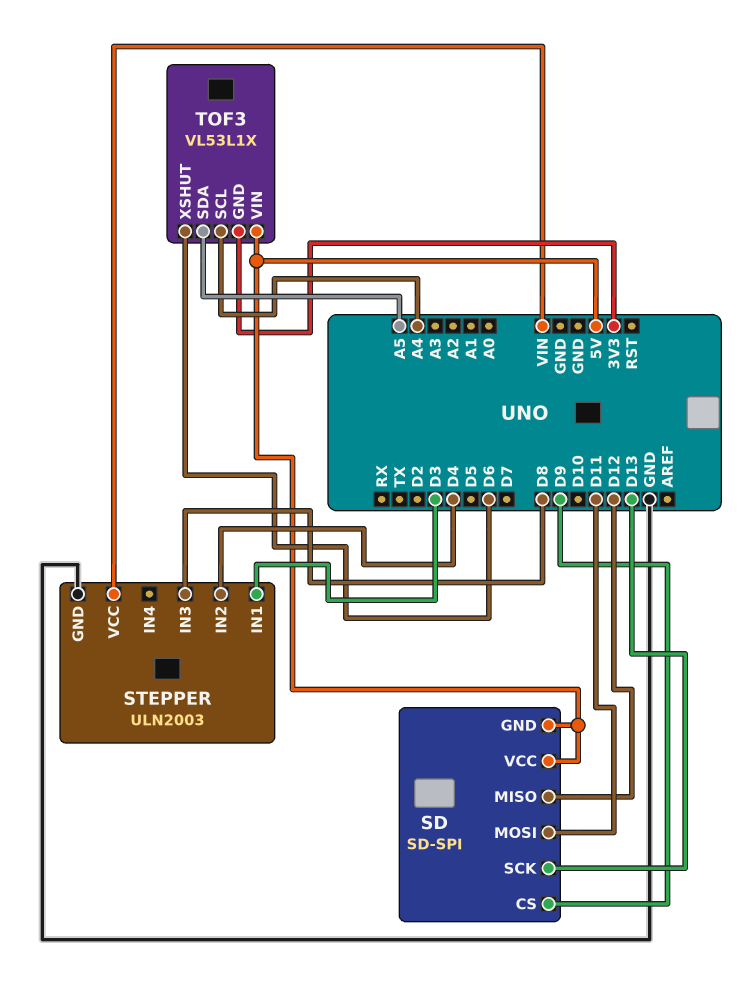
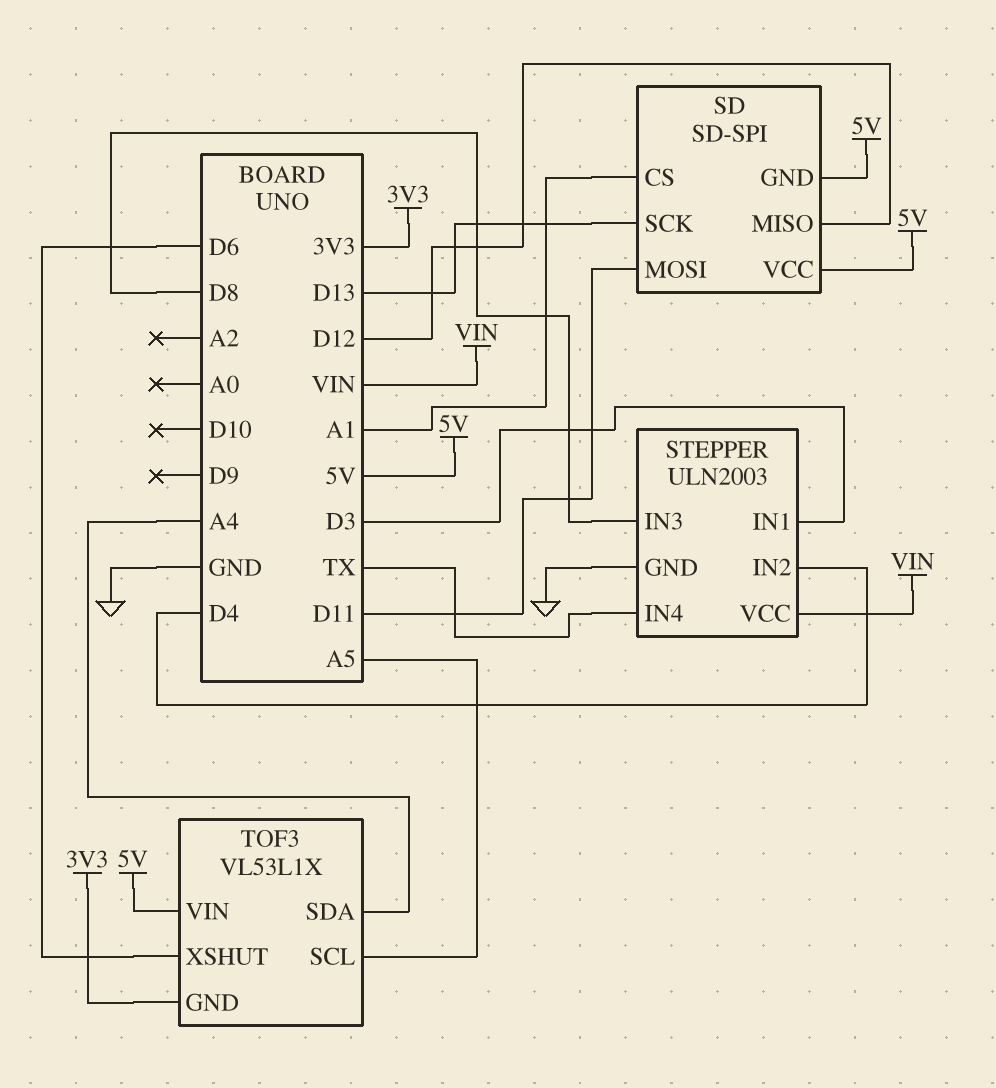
SD pin CS: D9 -> A1
STEPPER pin IN4: none -> TX
TOF3 pin SCL: A4 -> A5
TOF3 pin SDA: A5 -> A4

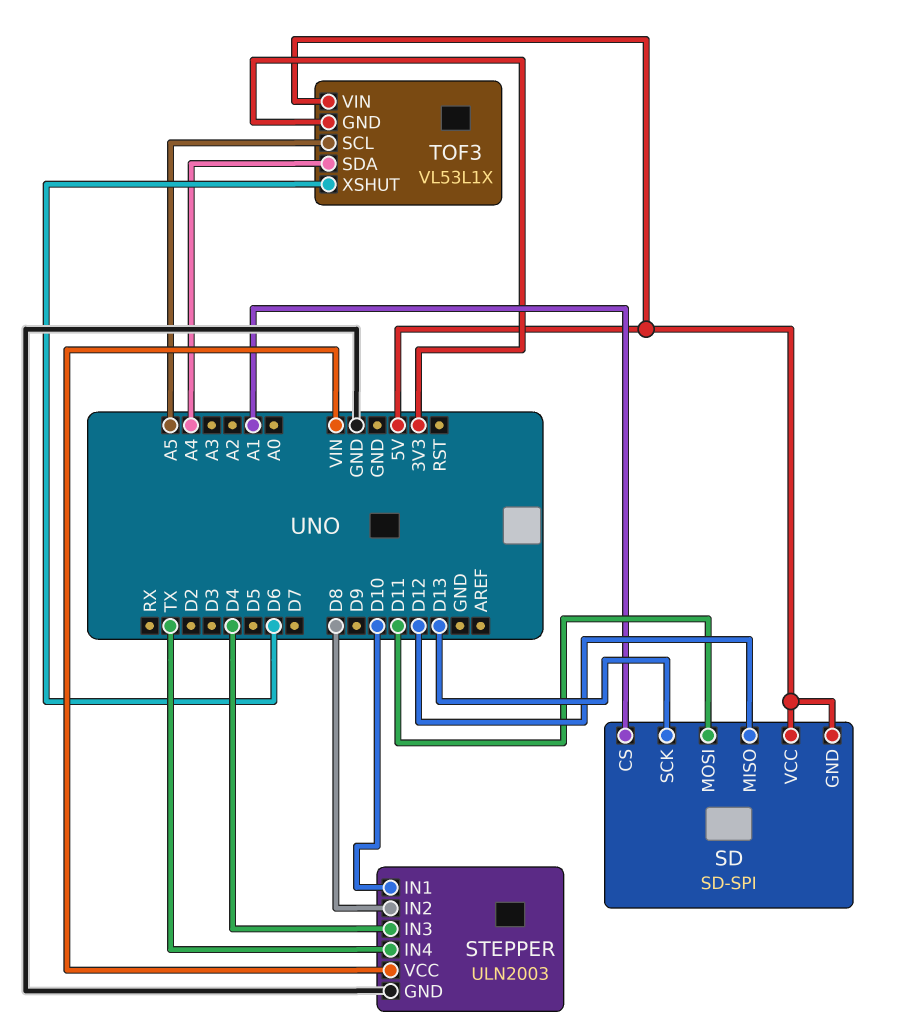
STEPPER pin IN1: D3 -> D10
STEPPER pin IN2: D4 -> D8
STEPPER pin IN3: D8 -> D4

